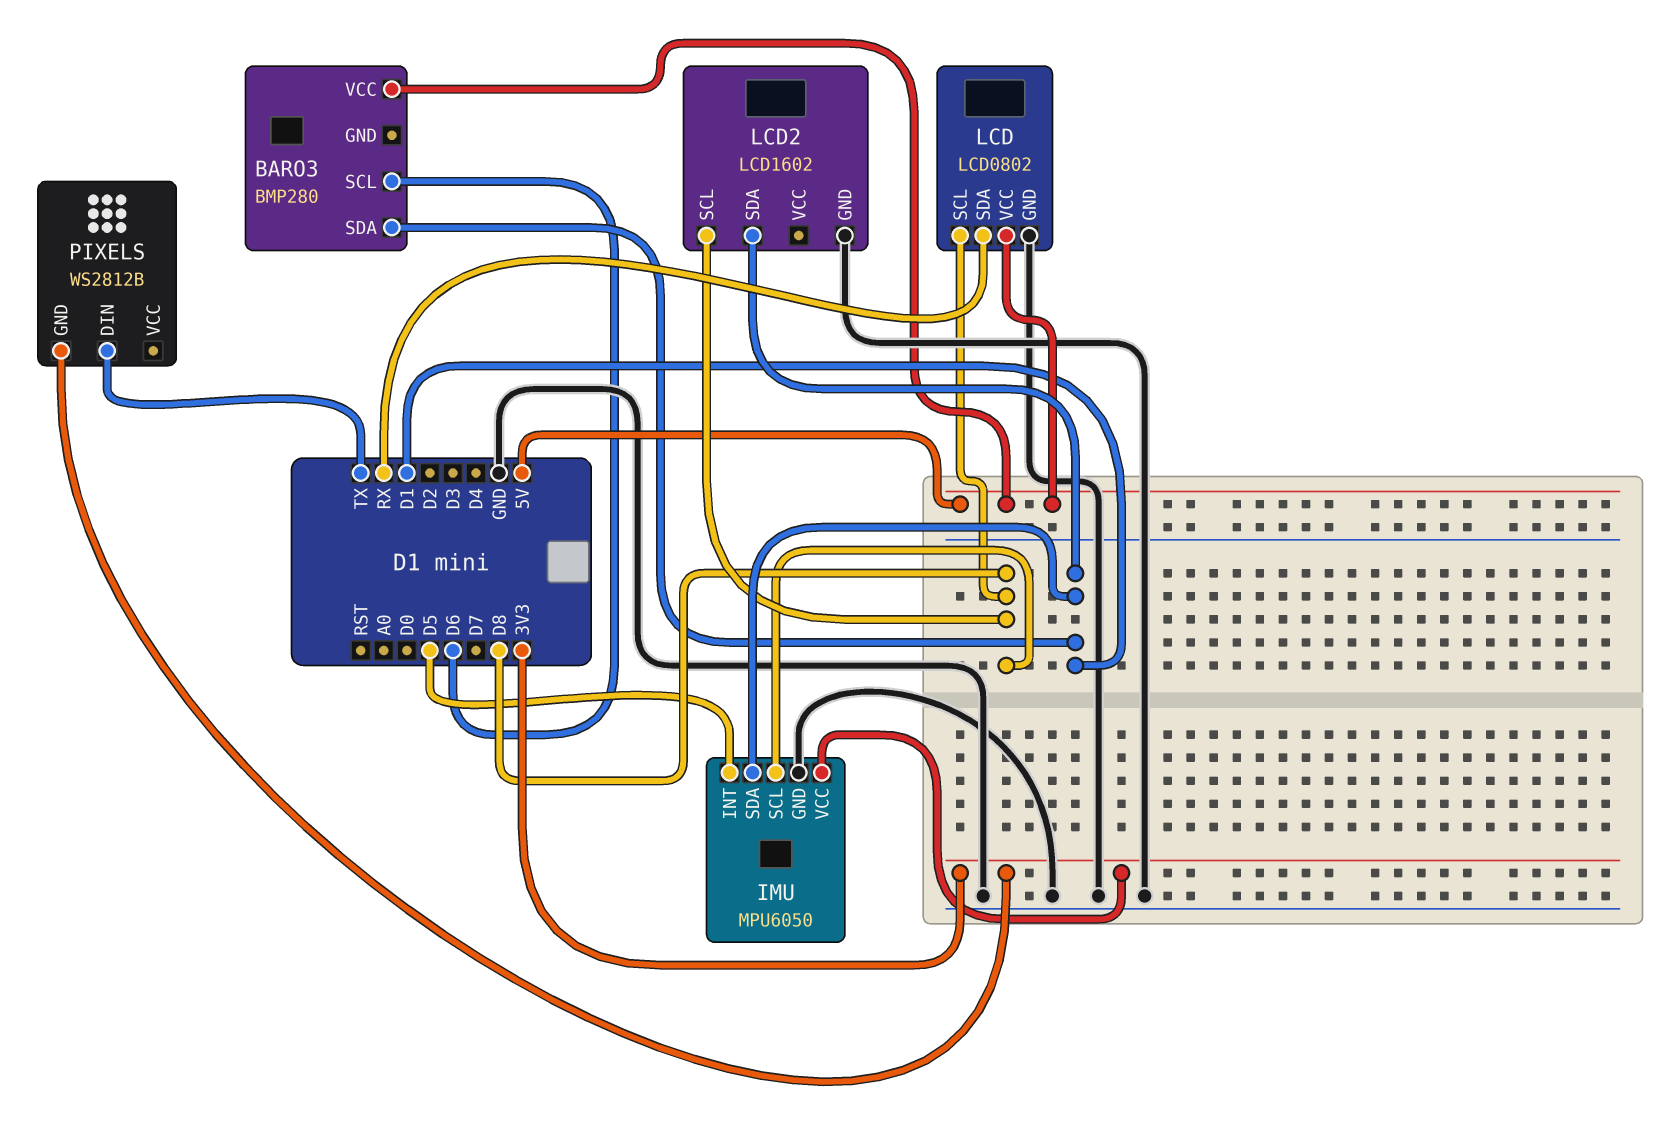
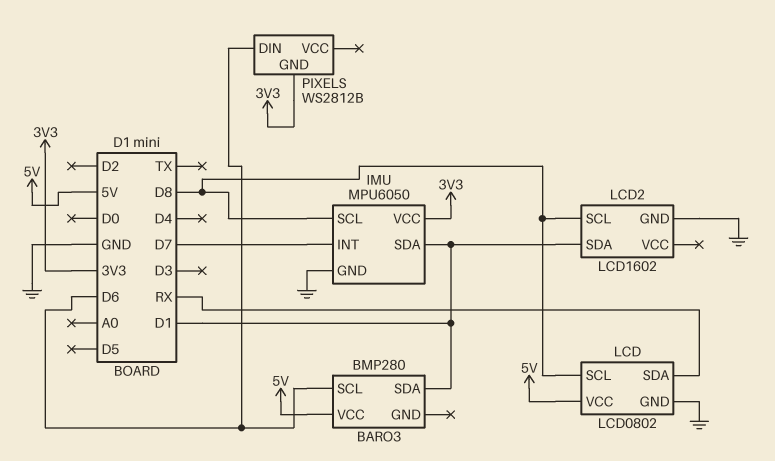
IMU pin INT: D5 -> D7
PIXELS pin DIN: TX -> D6

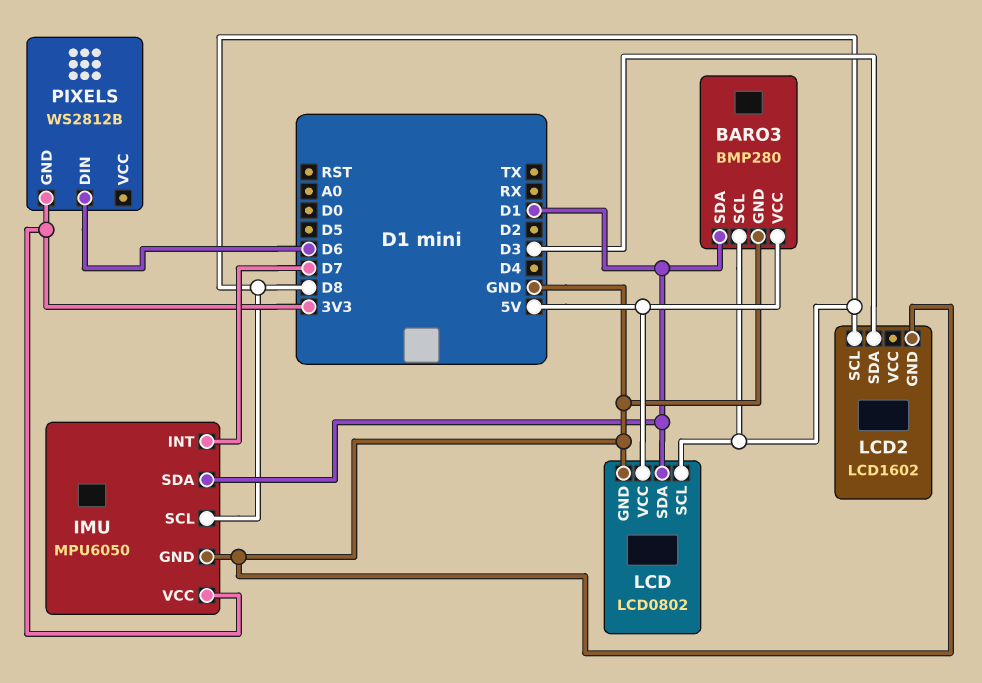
BARO3 pin GND: none -> GND
BARO3 pin SCL: D6 -> D8
LCD pin SDA: RX -> D1
LCD2 pin SDA: D1 -> D3

